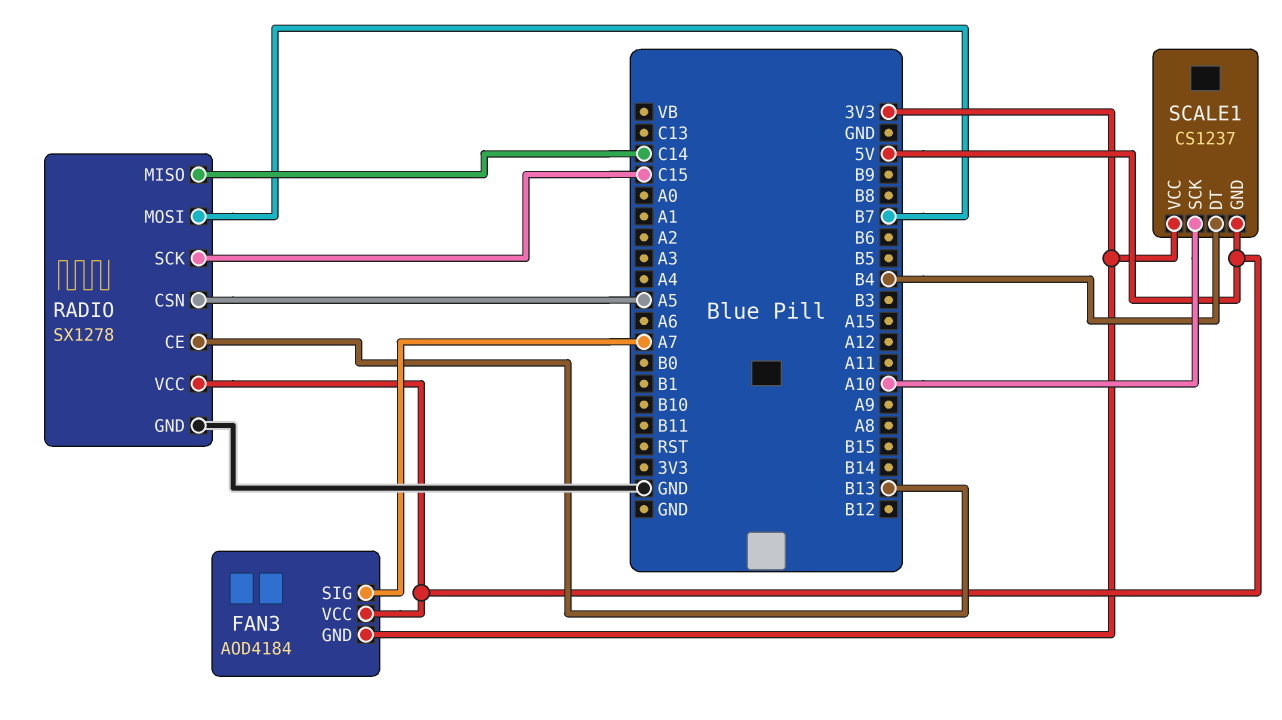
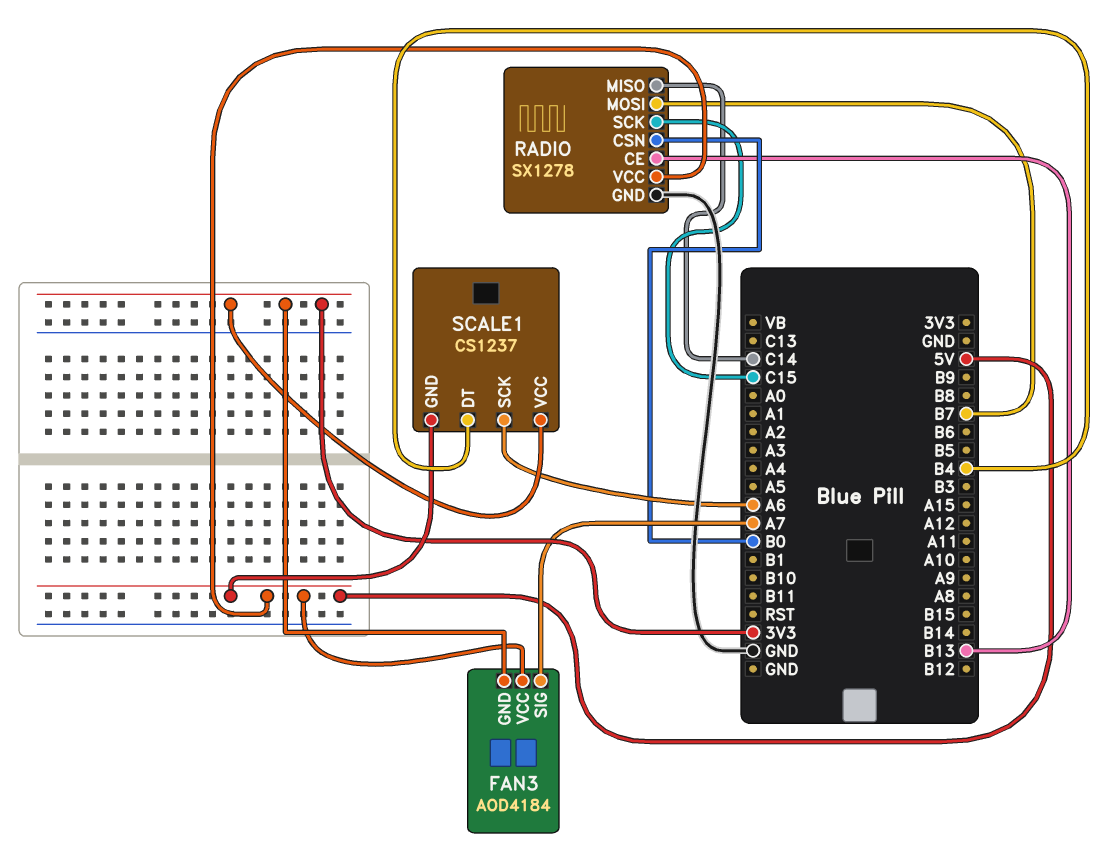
RADIO pin CSN: A5 -> B0
SCALE1 pin SCK: A10 -> A6

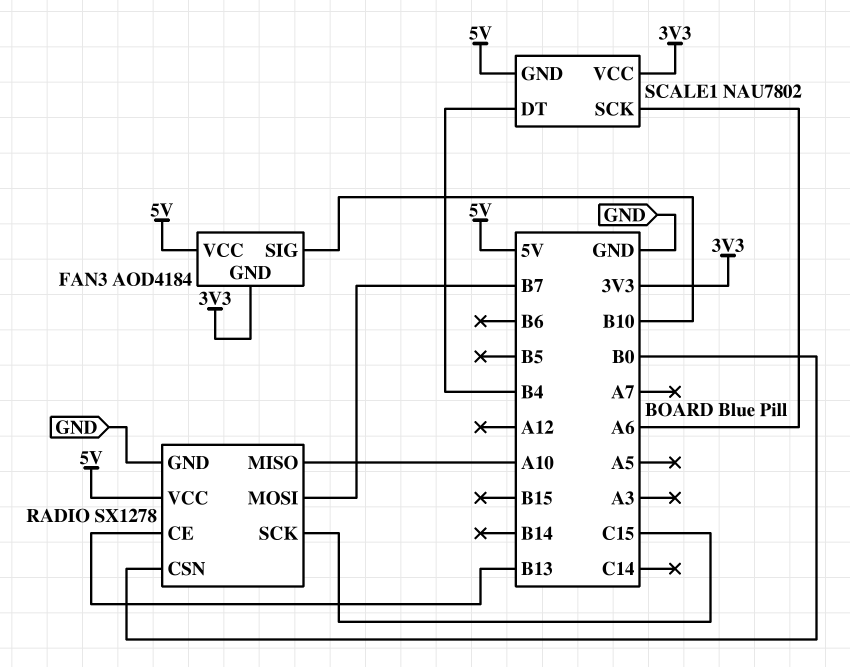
FAN3 pin SIG: A7 -> B10
RADIO pin MISO: C14 -> A10
SCALE1: CS1237 -> NAU7802

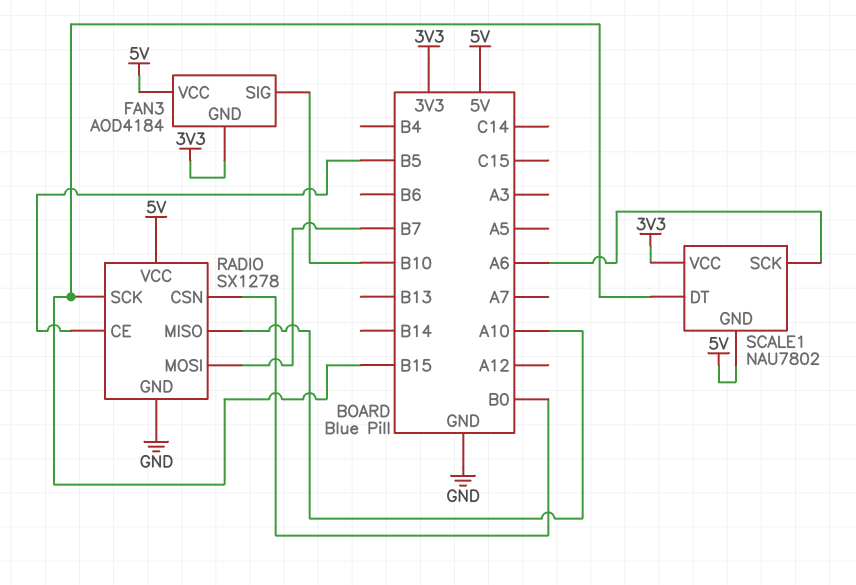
RADIO pin CE: B13 -> B5
RADIO pin SCK: C15 -> B15
SCALE1 pin DT: B4 -> B15

